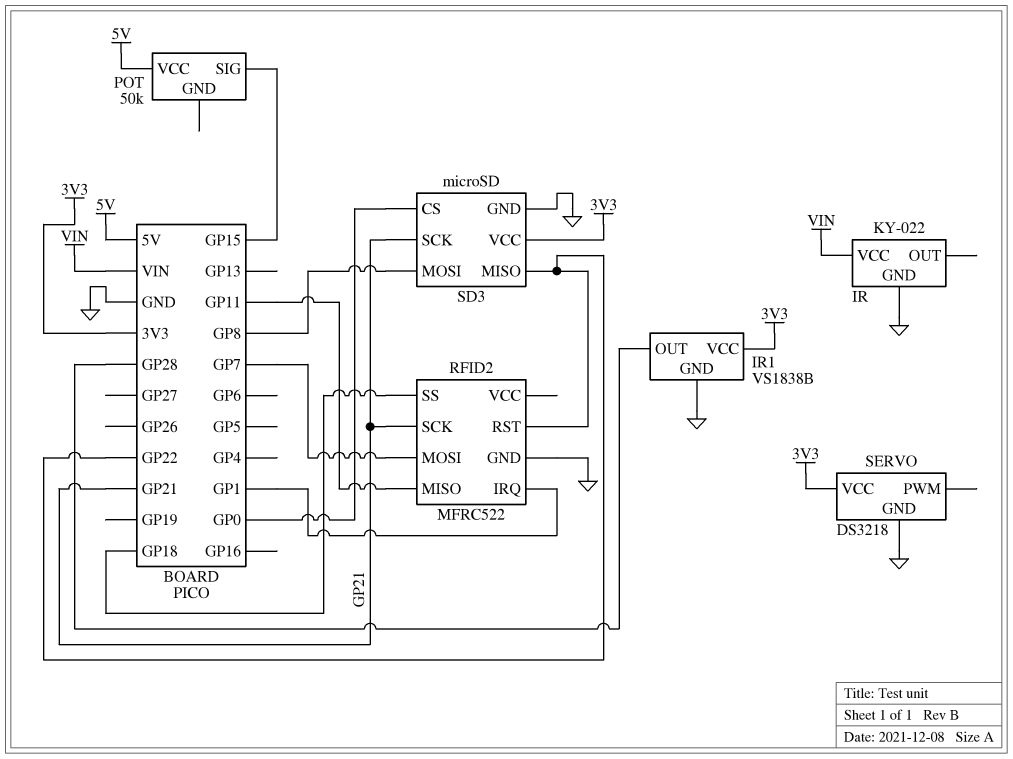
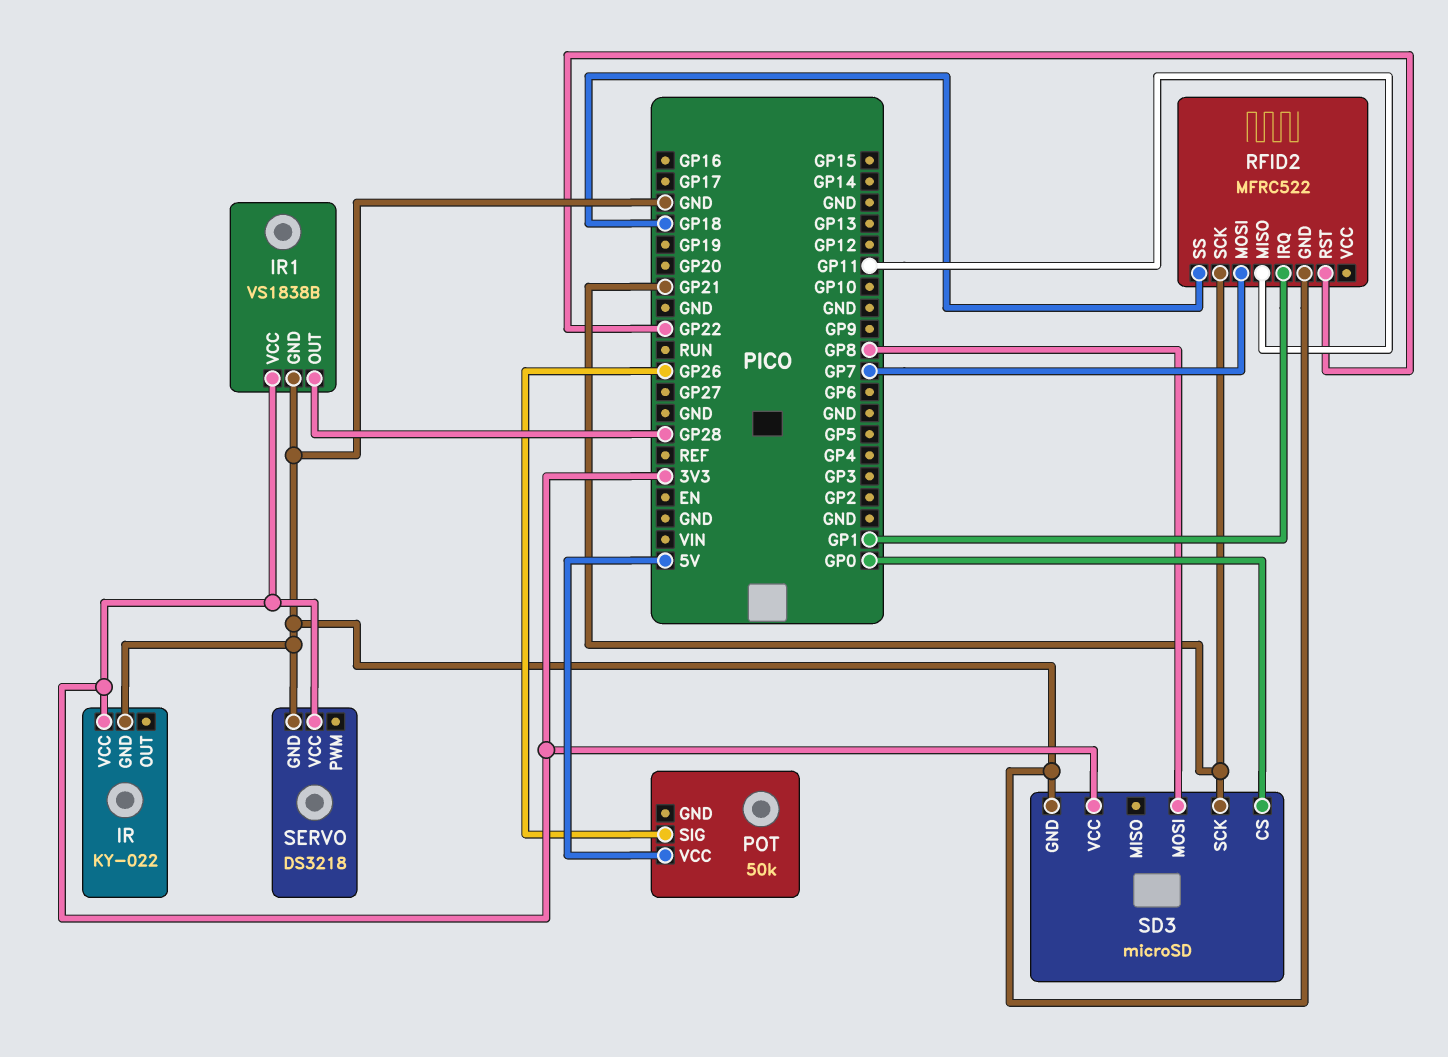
IR pin VCC: VIN -> 3V3
POT pin SIG: GP15 -> GP26
SD3 pin MISO: GP22 -> none

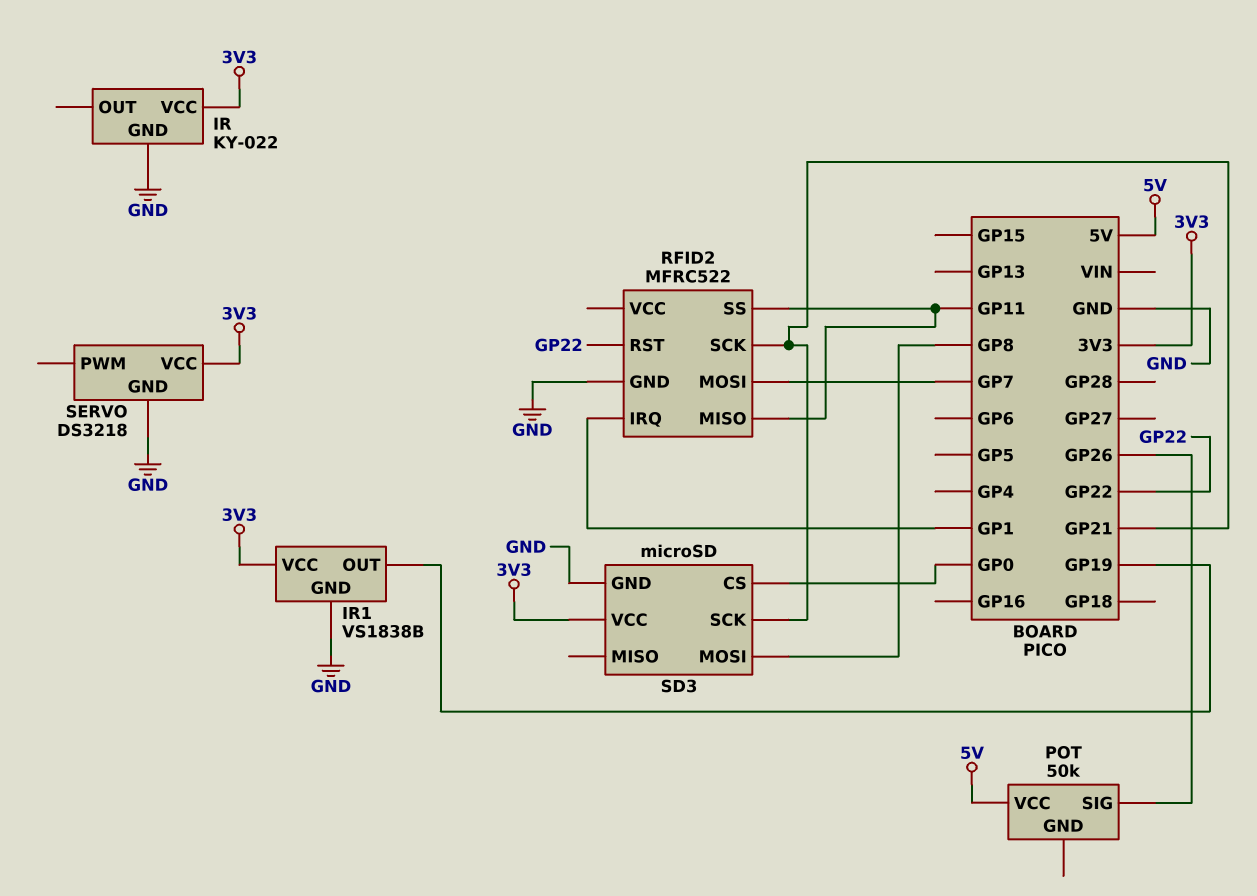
IR1 pin OUT: GP28 -> GP19
RFID2 pin SS: GP18 -> GP11

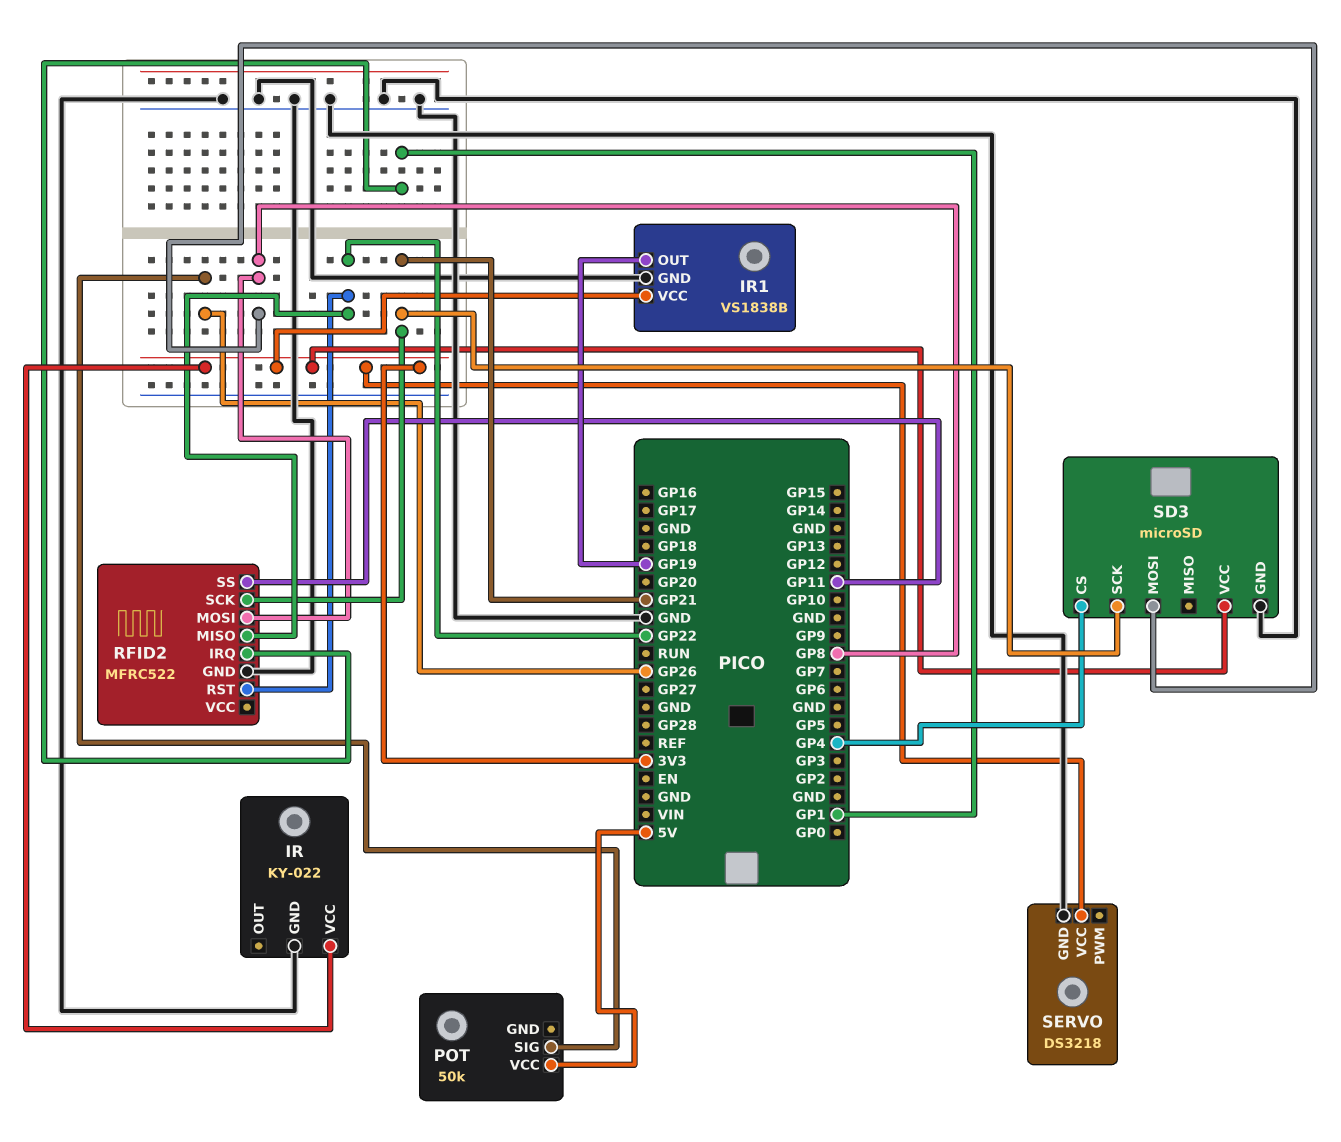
RFID2 pin MISO: GP11 -> GP22
RFID2 pin MOSI: GP7 -> GP8
SD3 pin CS: GP0 -> GP4

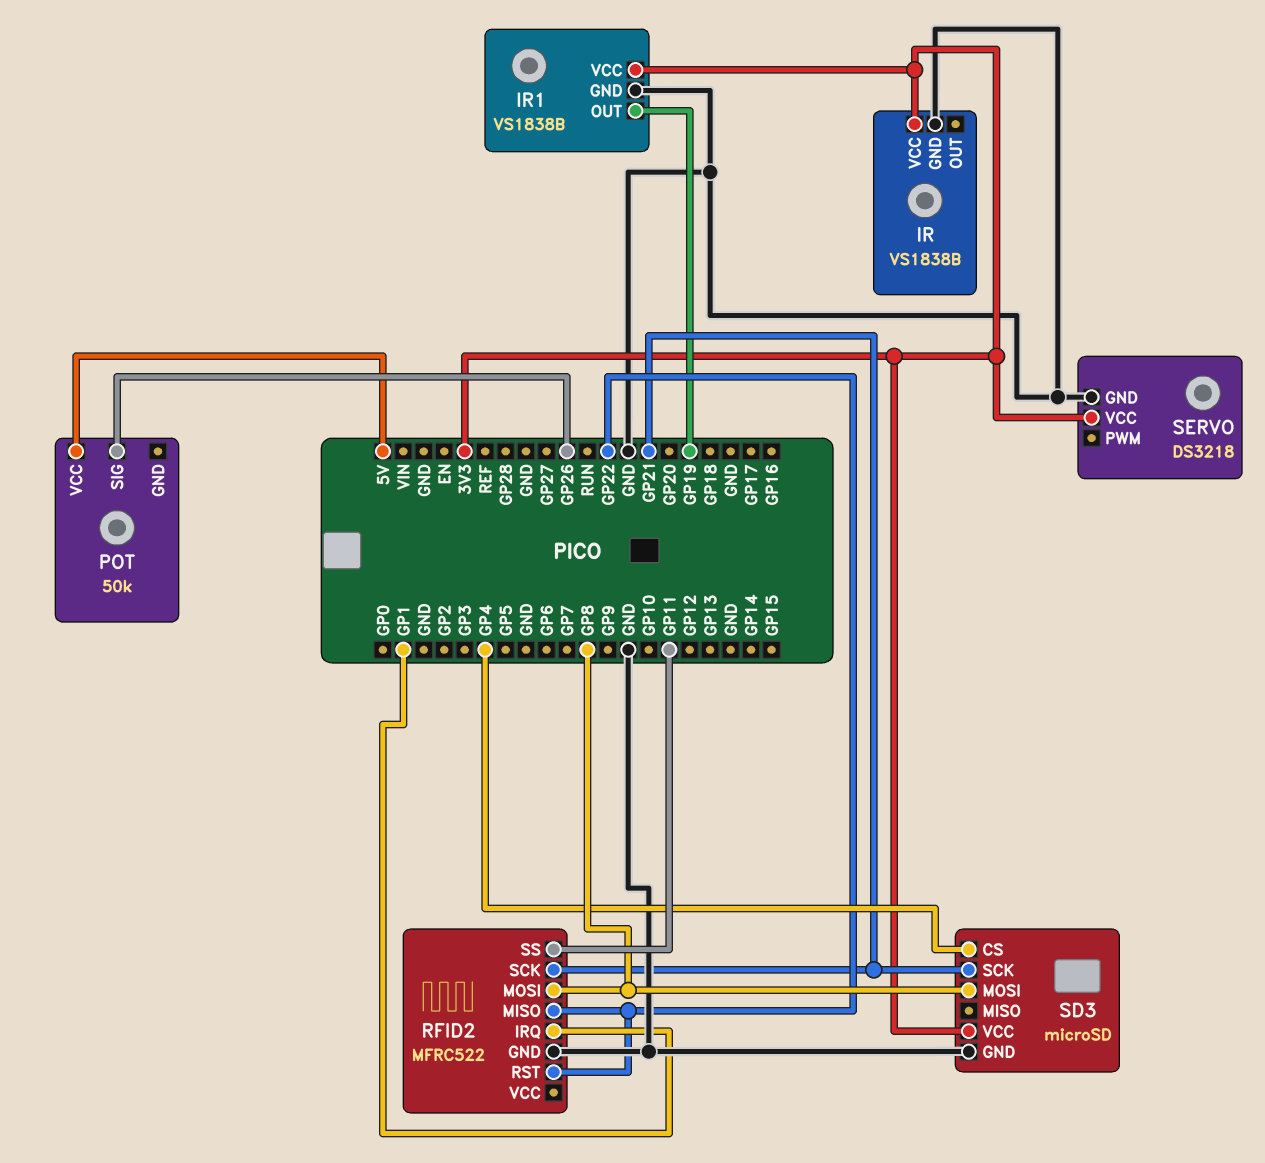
IR: KY-022 -> VS1838B

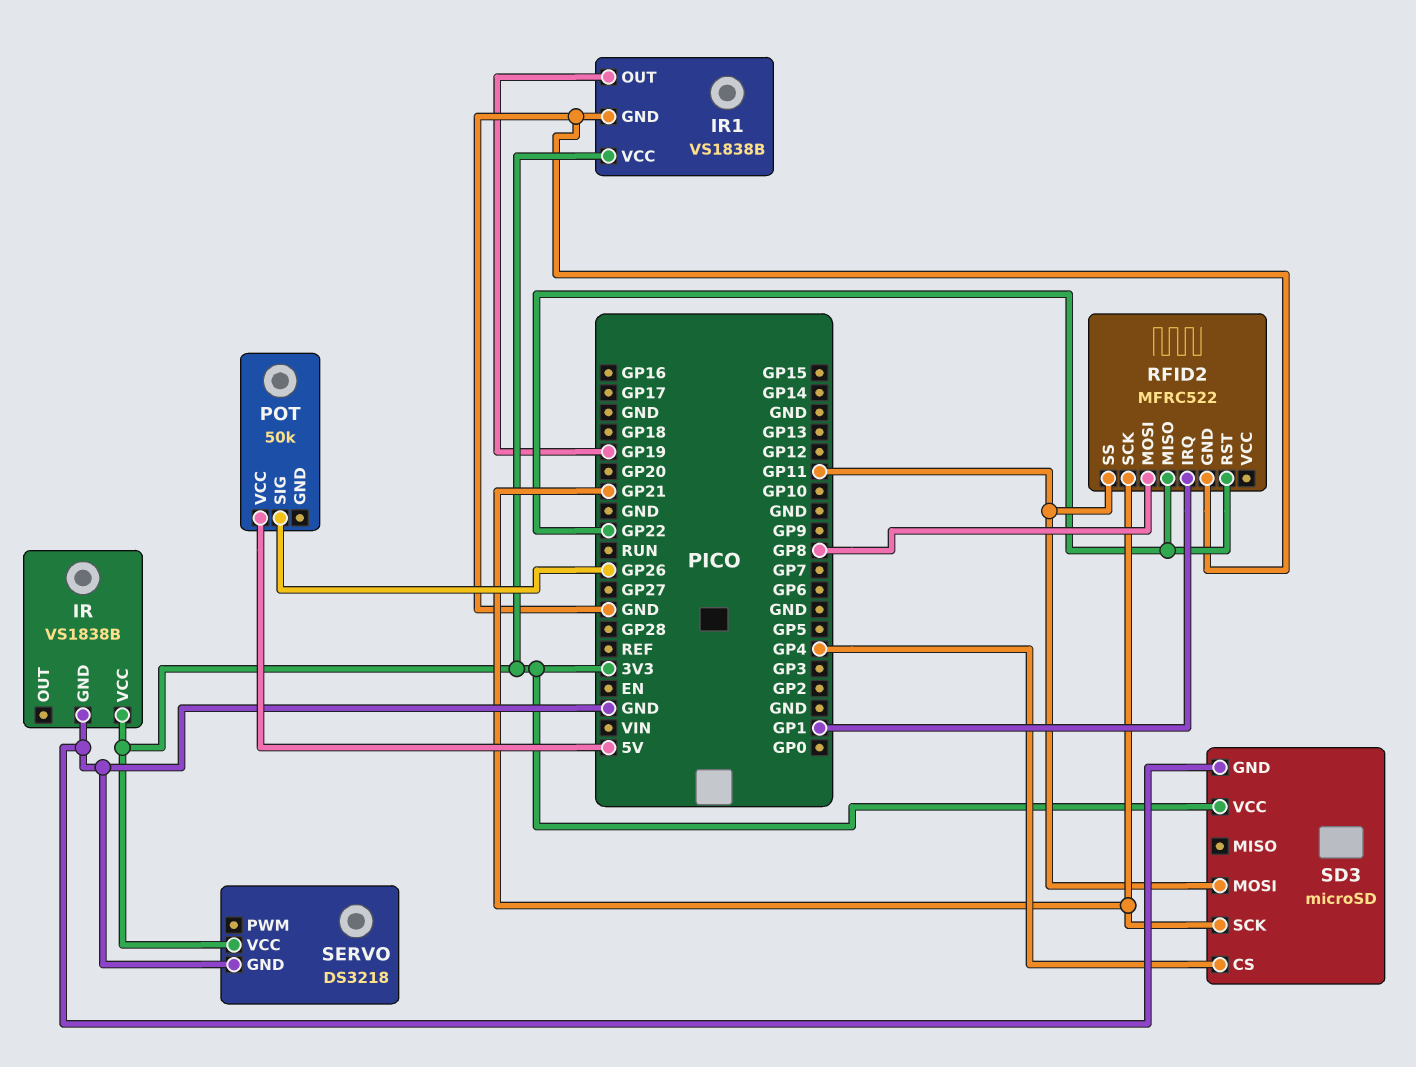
SD3 pin MOSI: GP8 -> GP11

